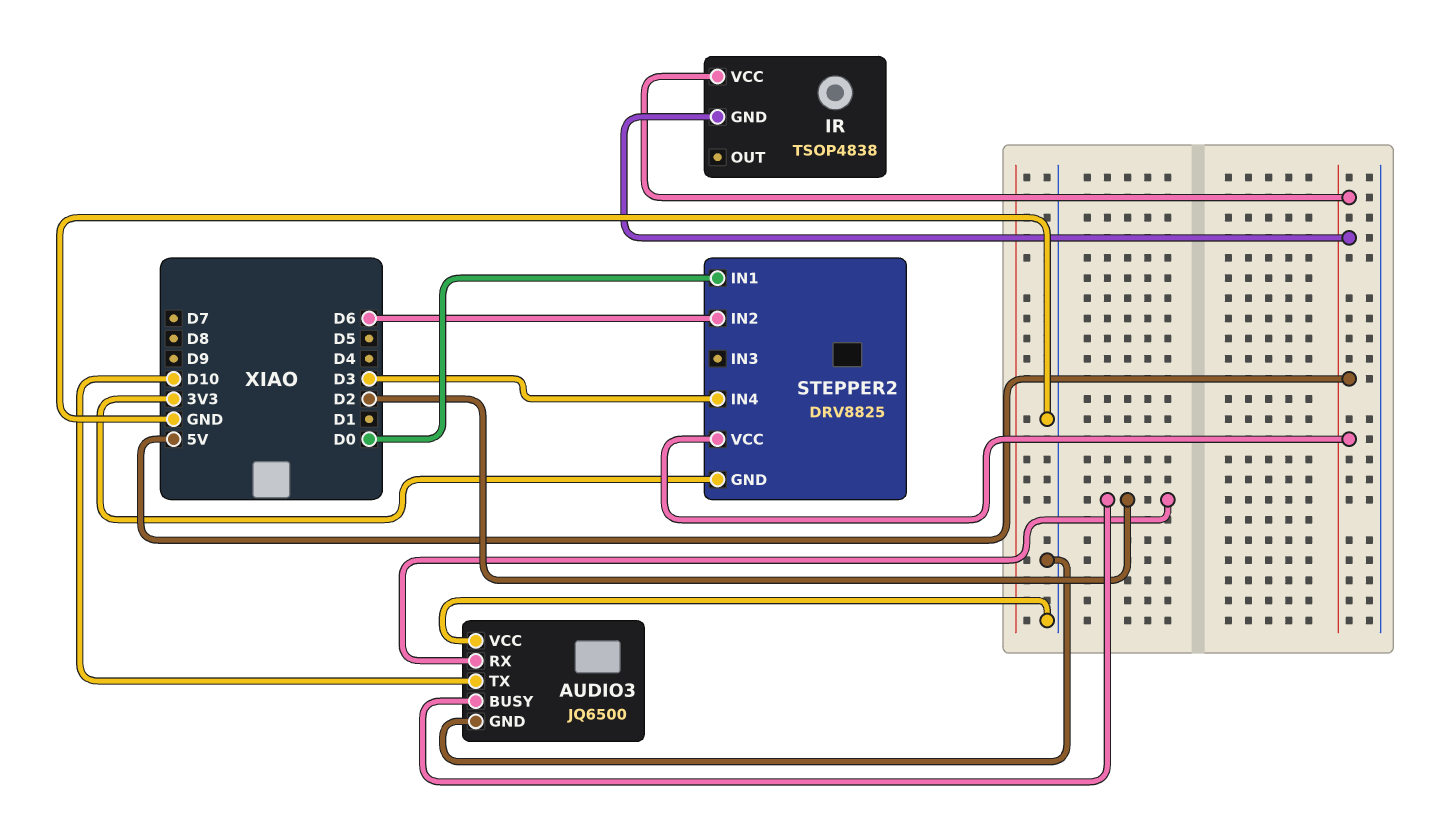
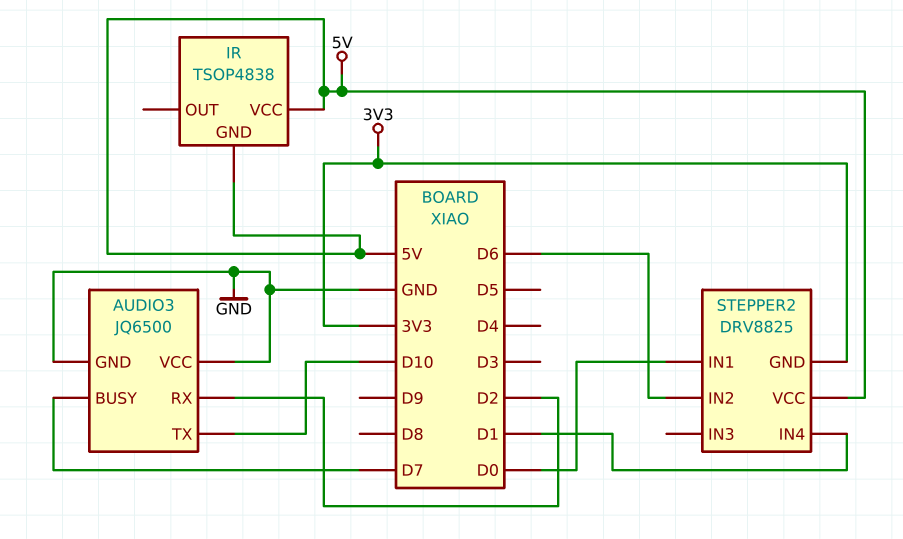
AUDIO3 pin BUSY: D2 -> D7
STEPPER2 pin IN4: D3 -> D1

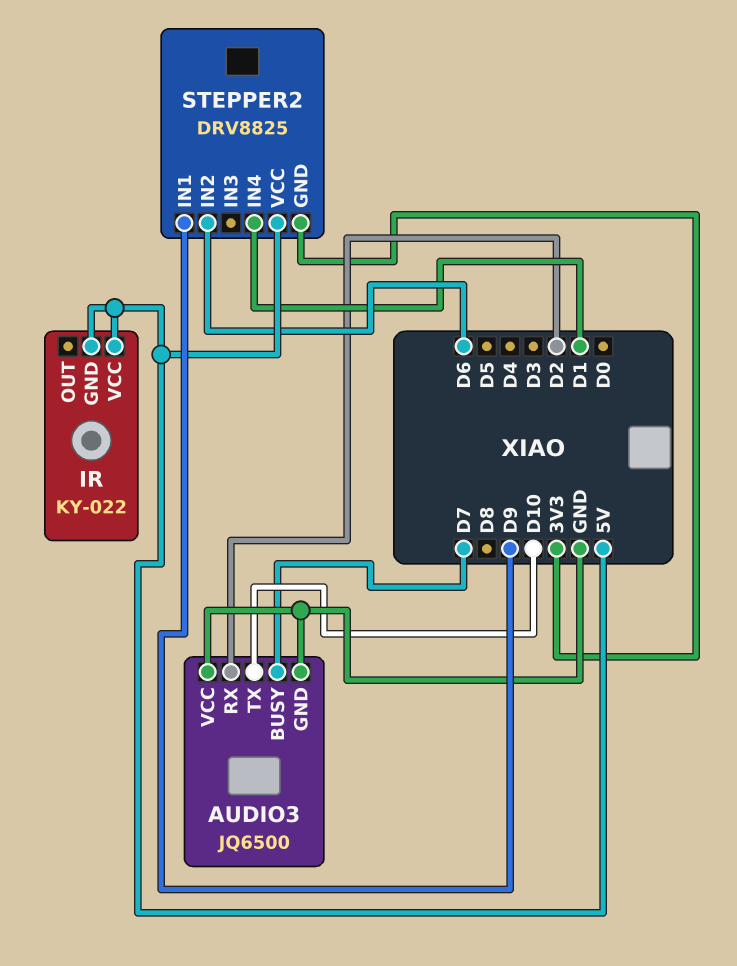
IR: TSOP4838 -> KY-022
STEPPER2 pin IN1: D0 -> D9

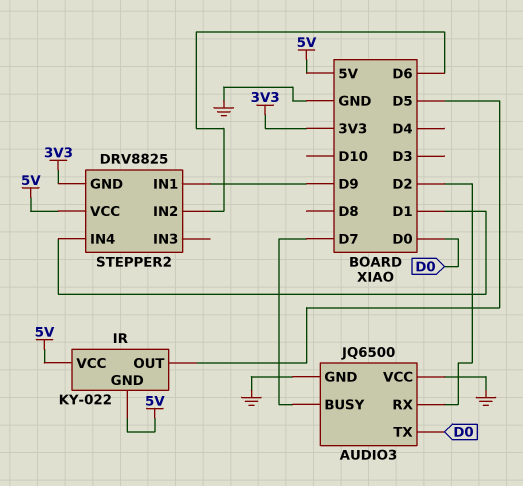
AUDIO3 pin TX: D10 -> D0
IR pin OUT: none -> D5

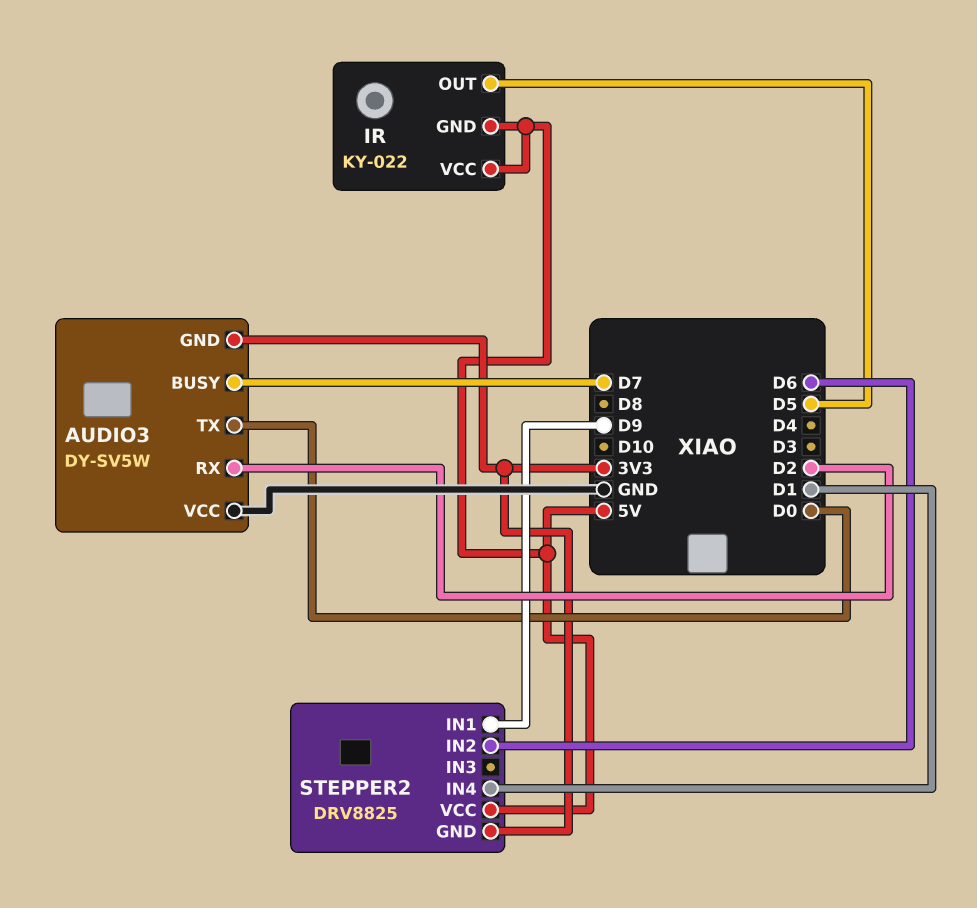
AUDIO3: JQ6500 -> DY-SV5W
AUDIO3 pin GND: GND -> 3V3

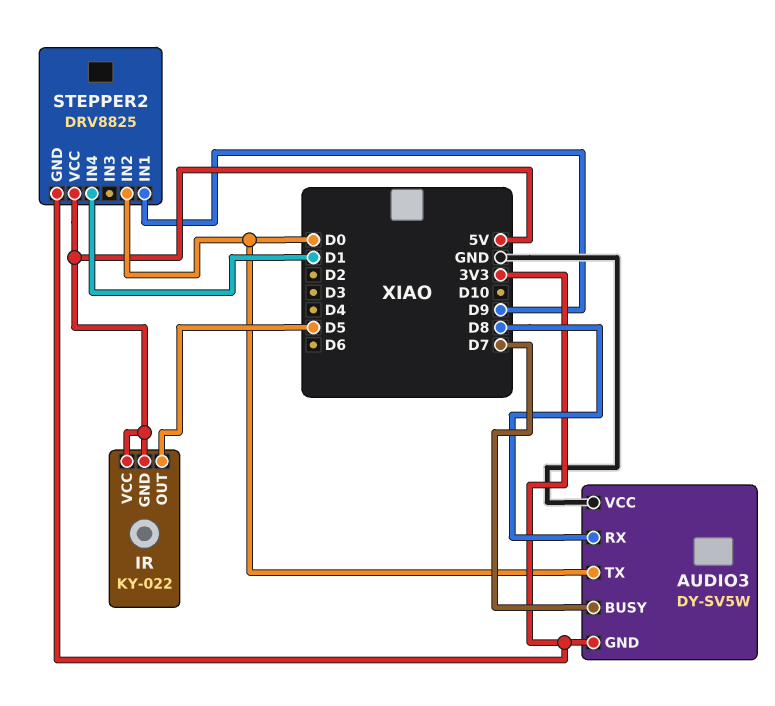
AUDIO3 pin RX: D2 -> D8
STEPPER2 pin IN2: D6 -> D0

